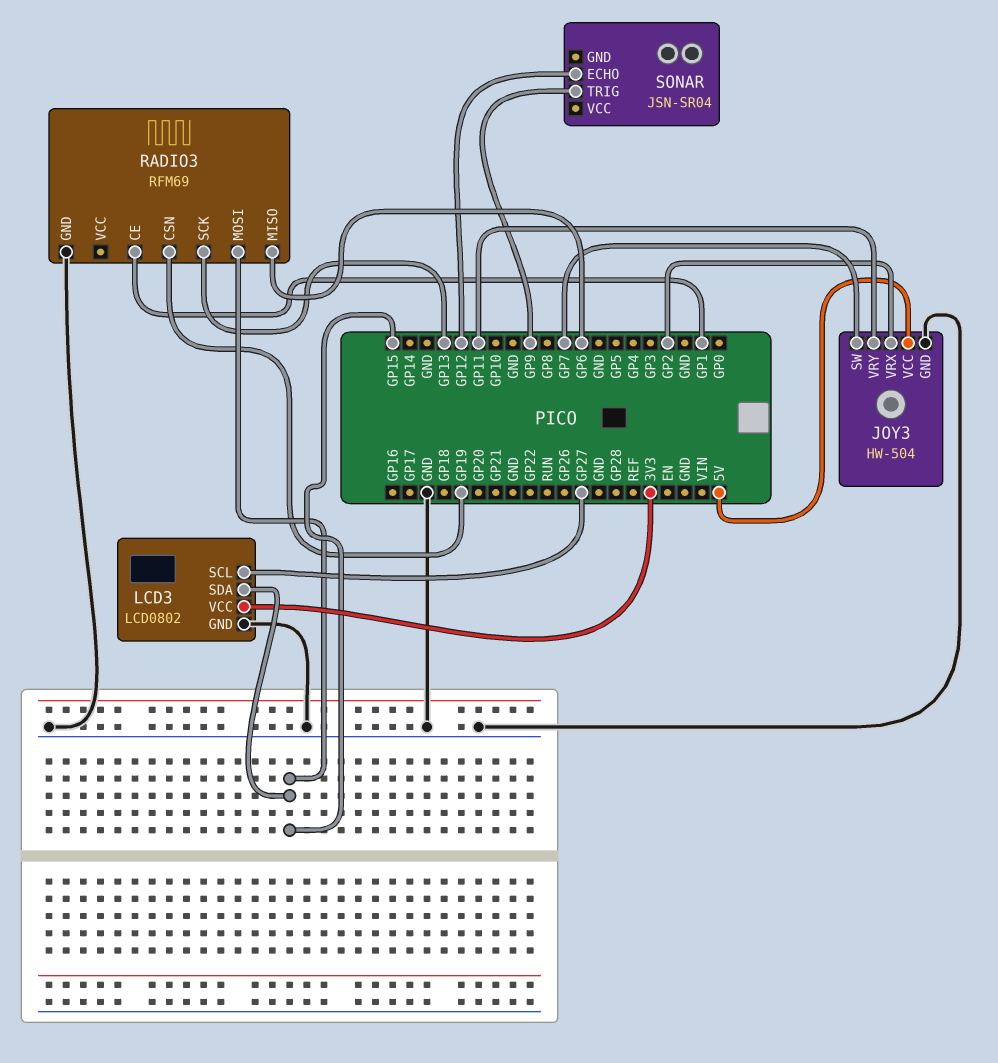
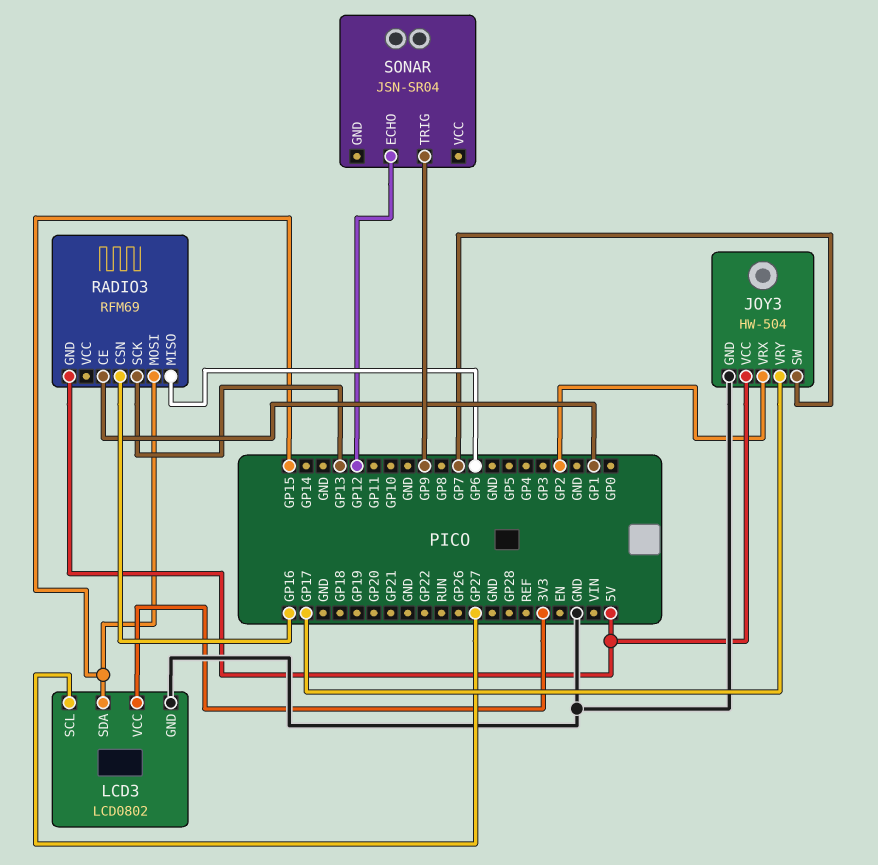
JOY3 pin VRY: GP11 -> GP17
RADIO3 pin CSN: GP19 -> GP16
RADIO3 pin GND: GND -> 5V

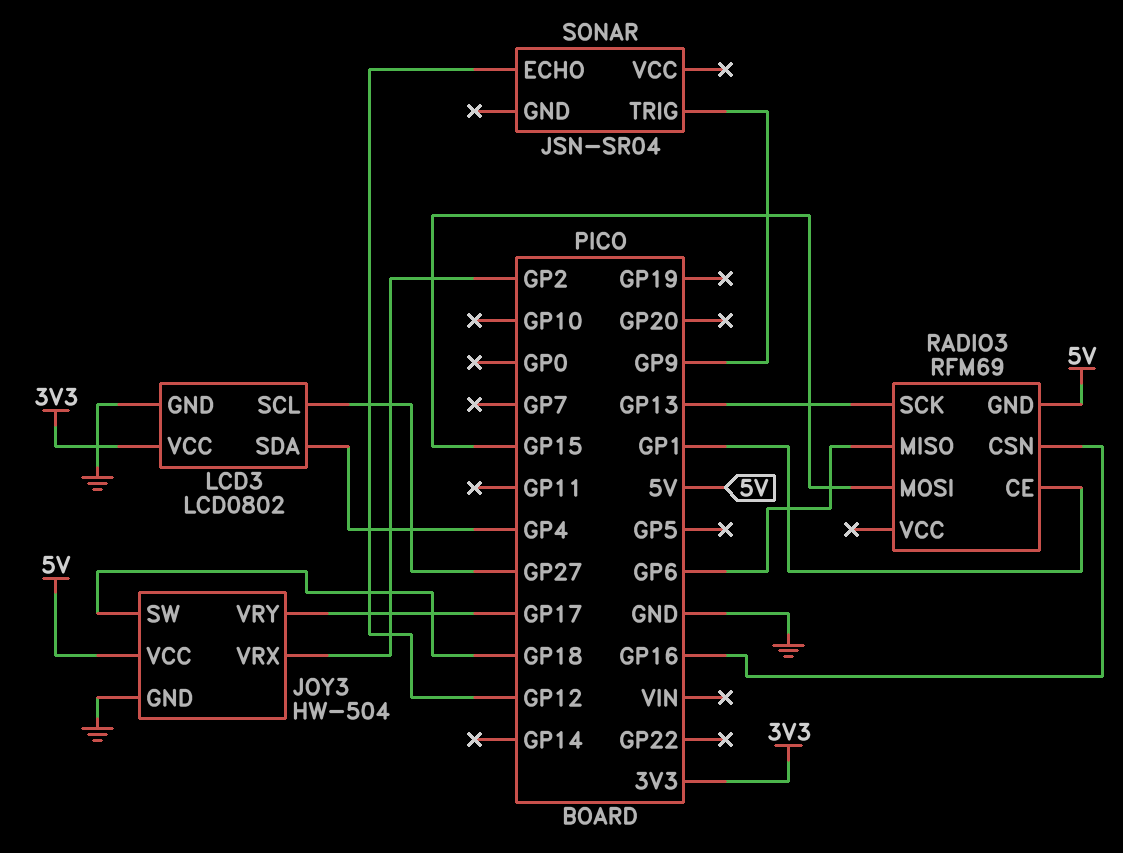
JOY3 pin SW: GP7 -> GP18
LCD3 pin SDA: GP15 -> GP4

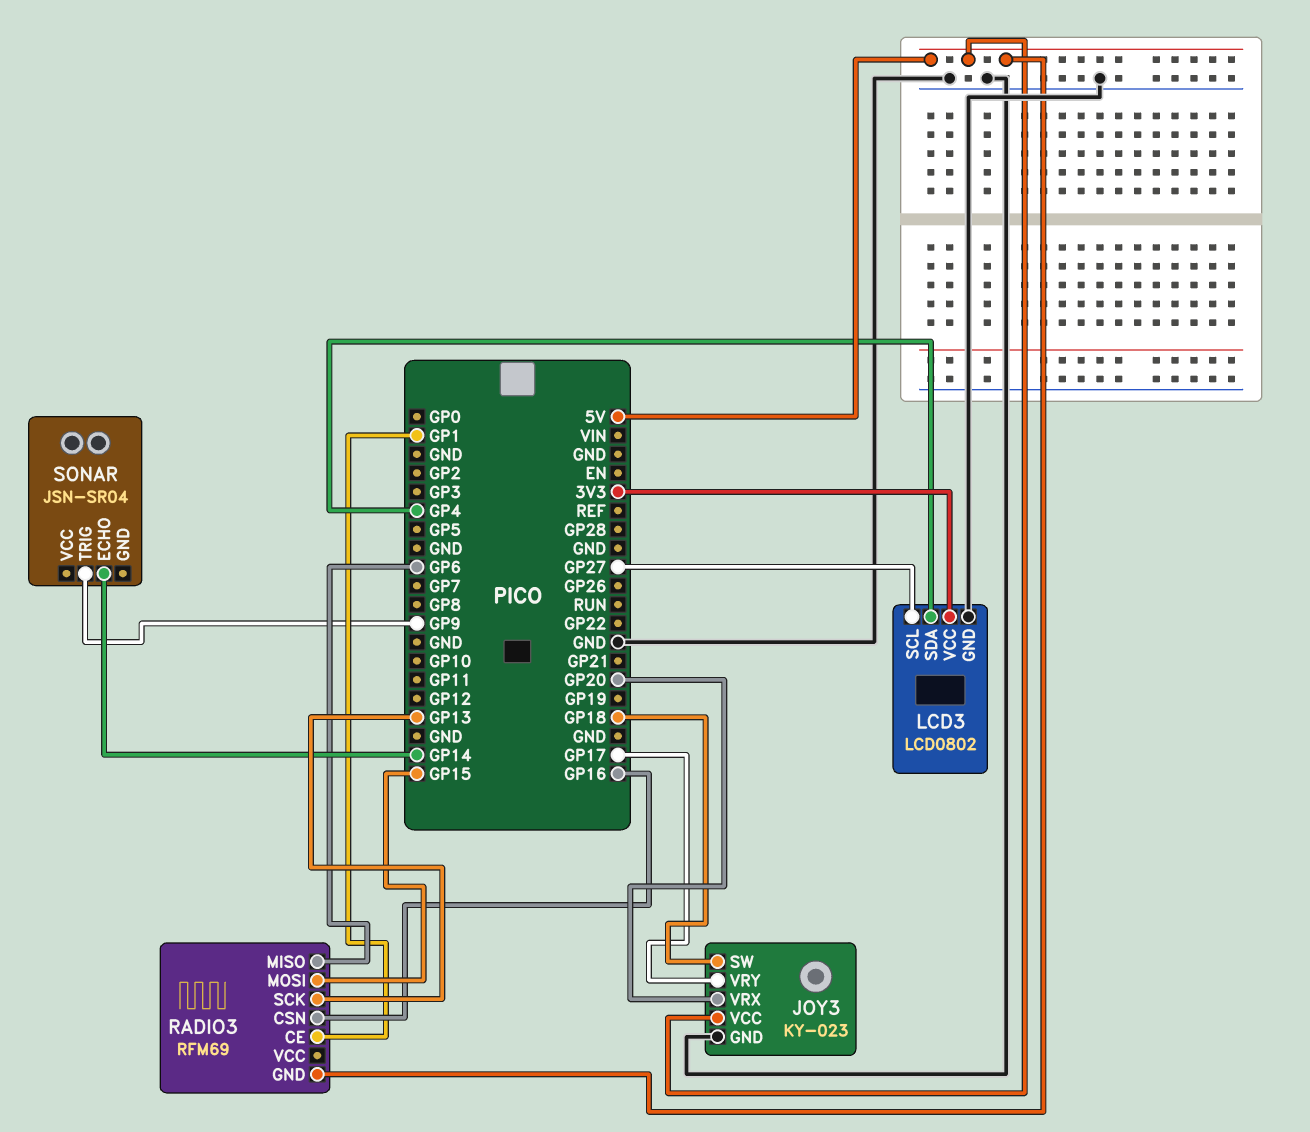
JOY3: HW-504 -> KY-023
JOY3 pin VRX: GP2 -> GP20
SONAR pin ECHO: GP12 -> GP14

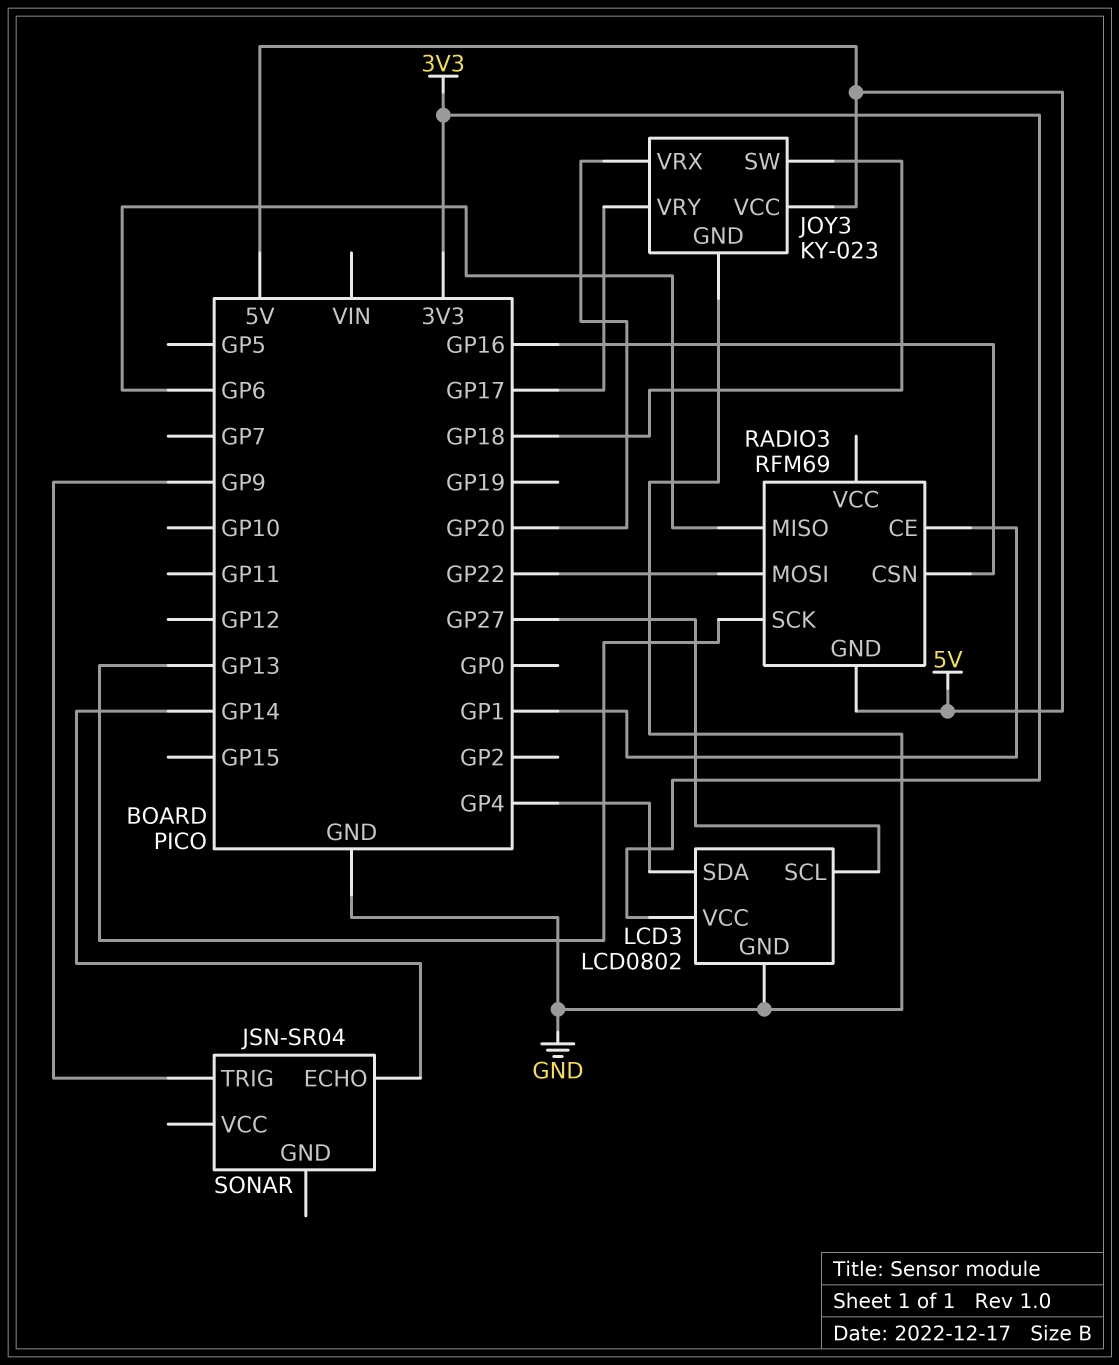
RADIO3 pin MOSI: GP15 -> GP22

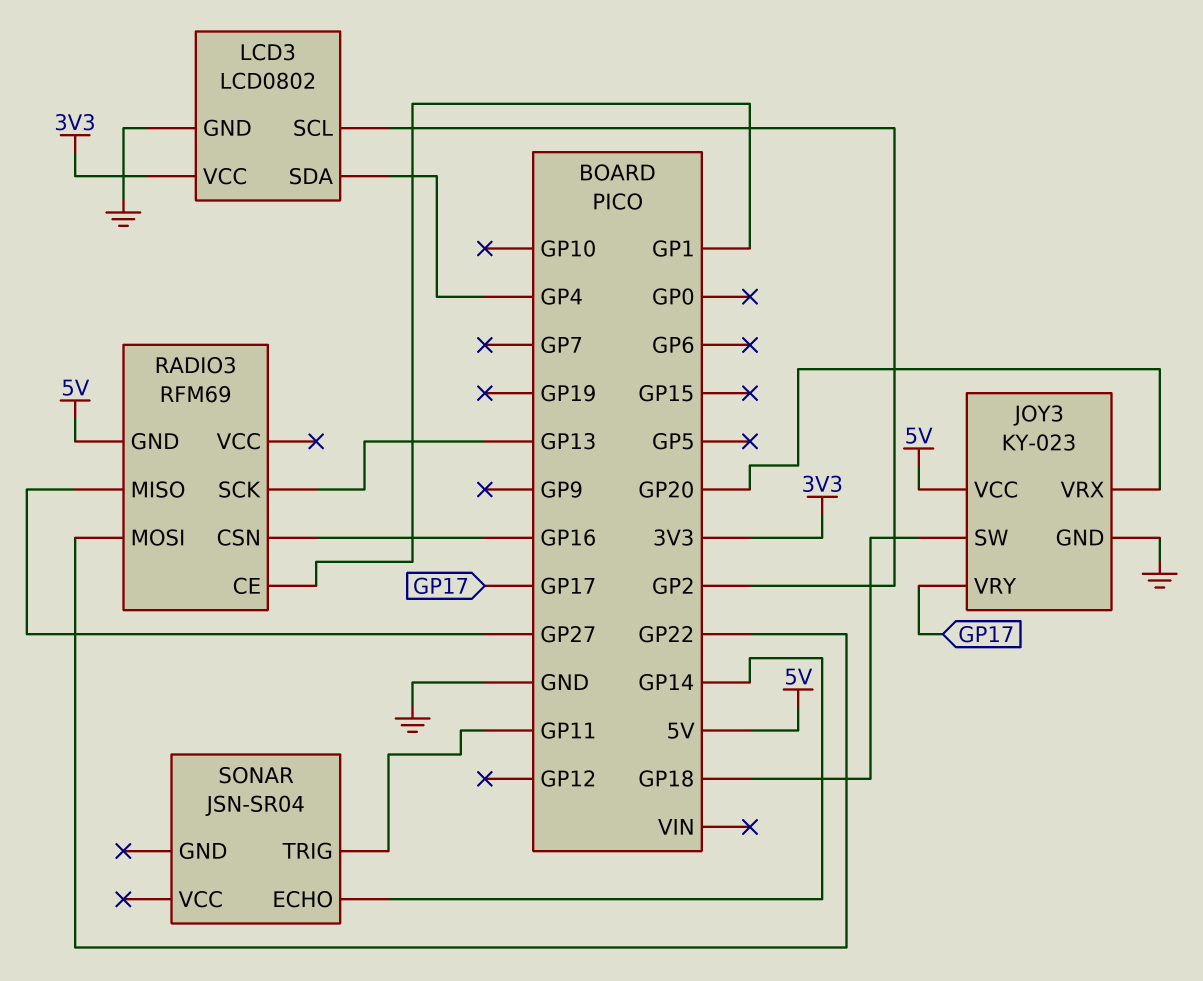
LCD3 pin SCL: GP27 -> GP2
RADIO3 pin MISO: GP6 -> GP27
SONAR pin TRIG: GP9 -> GP11

